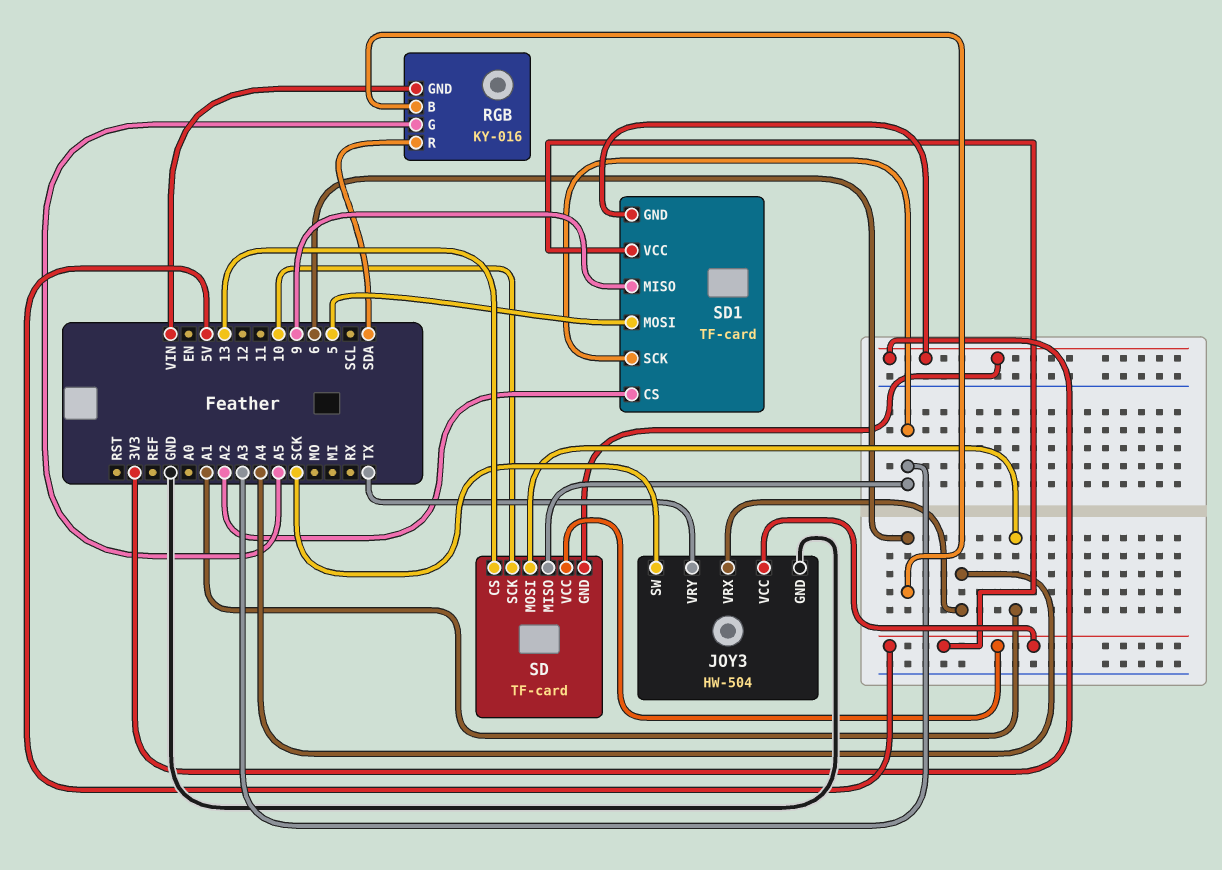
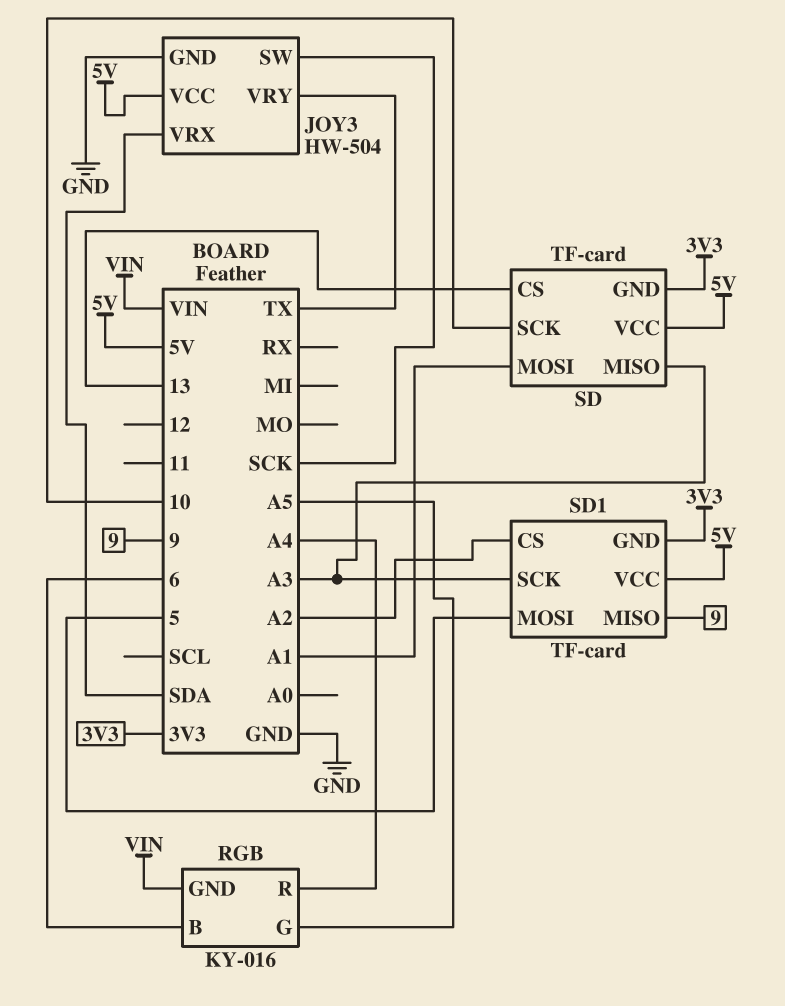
JOY3 pin VRX: A4 -> SDA
RGB pin R: SDA -> A4

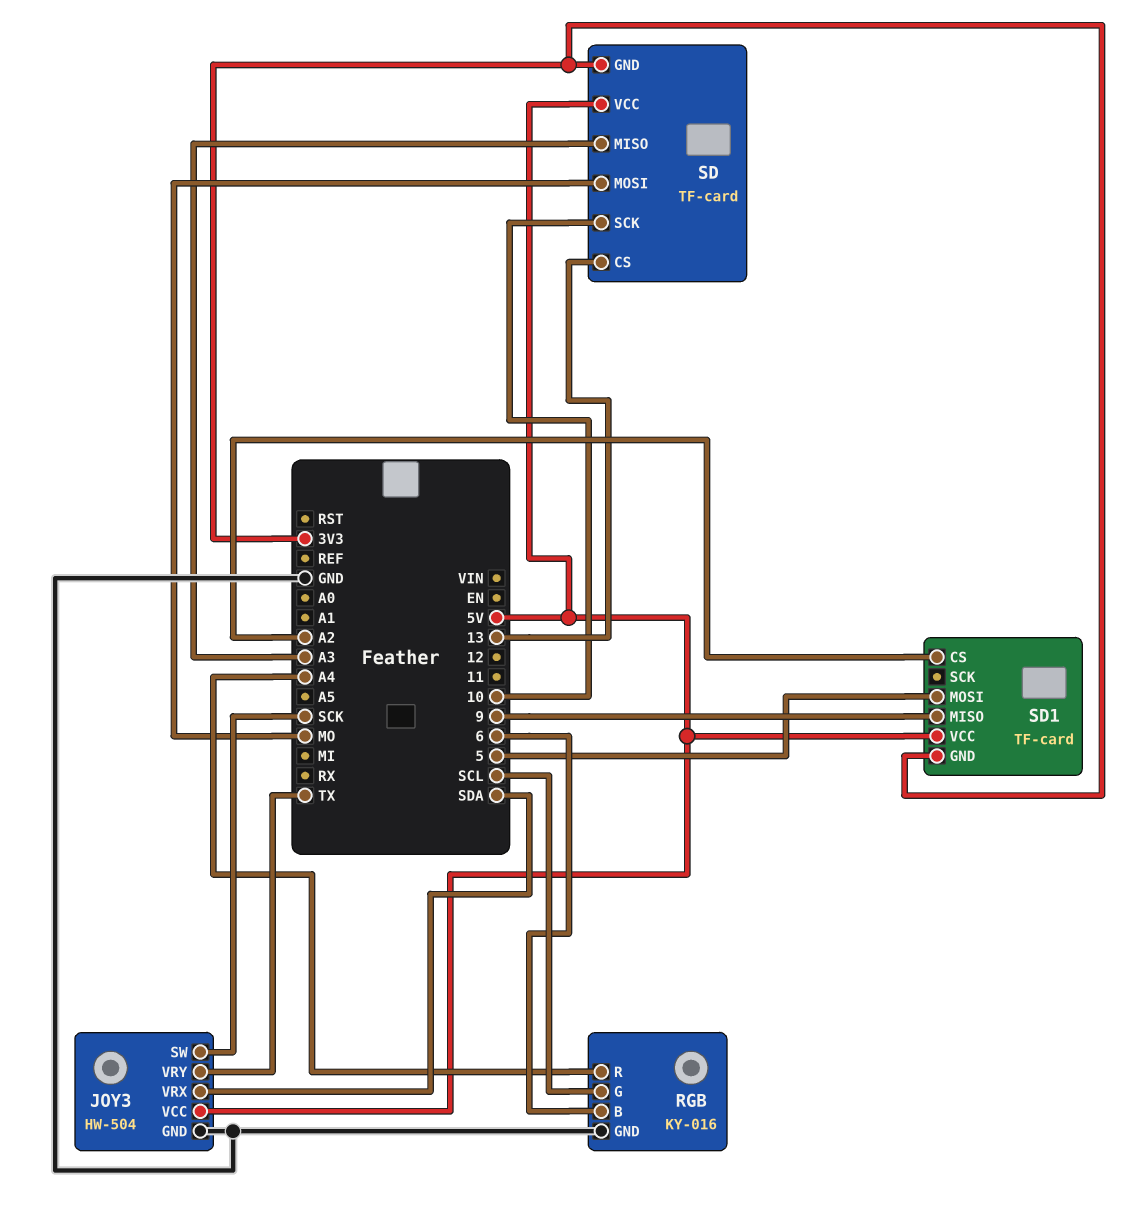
RGB pin G: A5 -> SCL
RGB pin GND: VIN -> GND
SD pin MOSI: A1 -> MO
SD1 pin SCK: A3 -> none

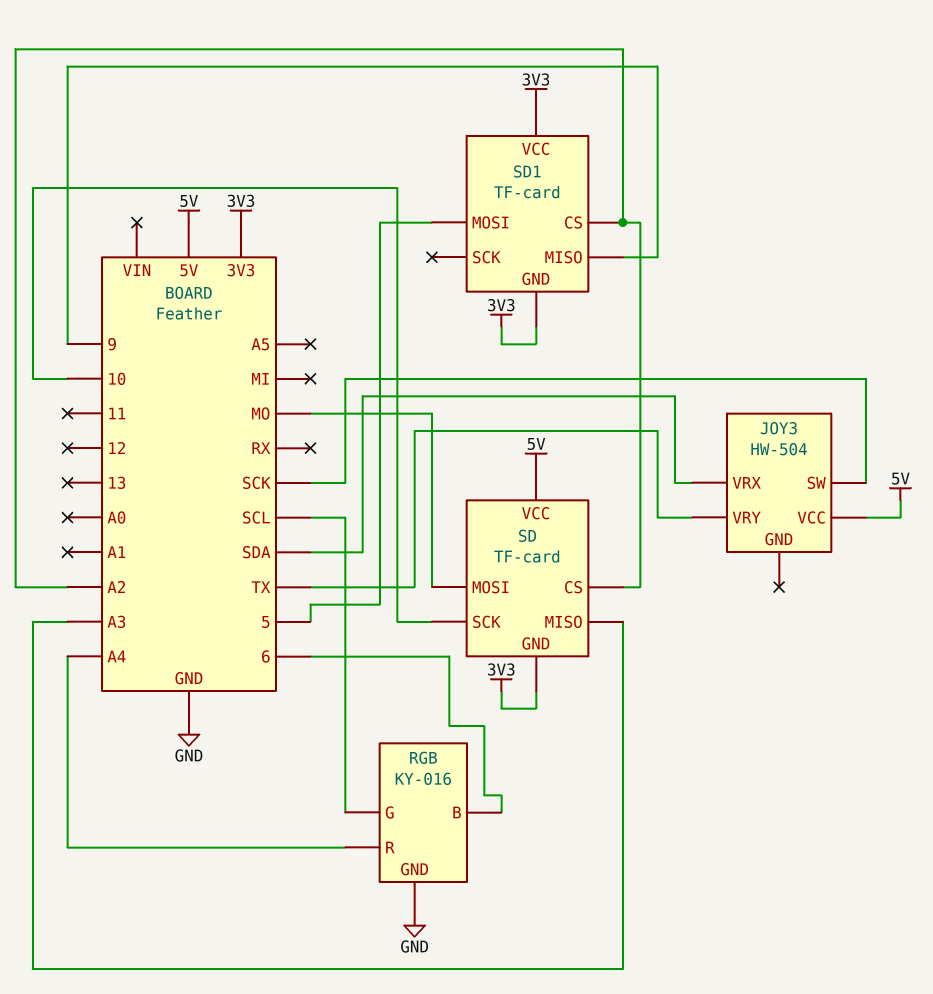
JOY3 pin GND: GND -> none
SD pin CS: 13 -> A2
SD1 pin VCC: 5V -> 3V3

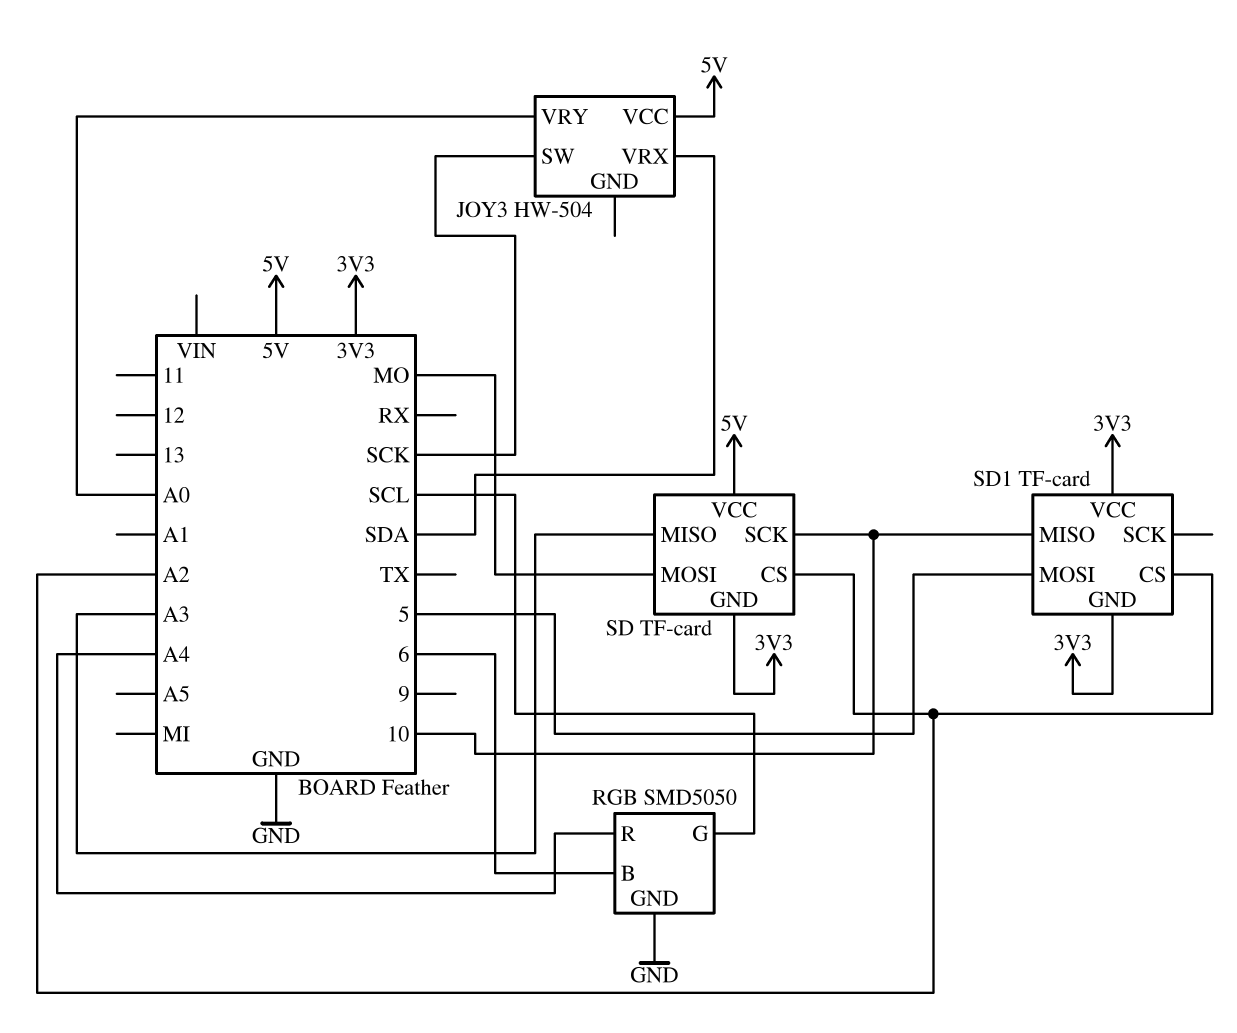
JOY3 pin VRY: TX -> A0
RGB: KY-016 -> SMD5050
SD1 pin MISO: 9 -> 10

